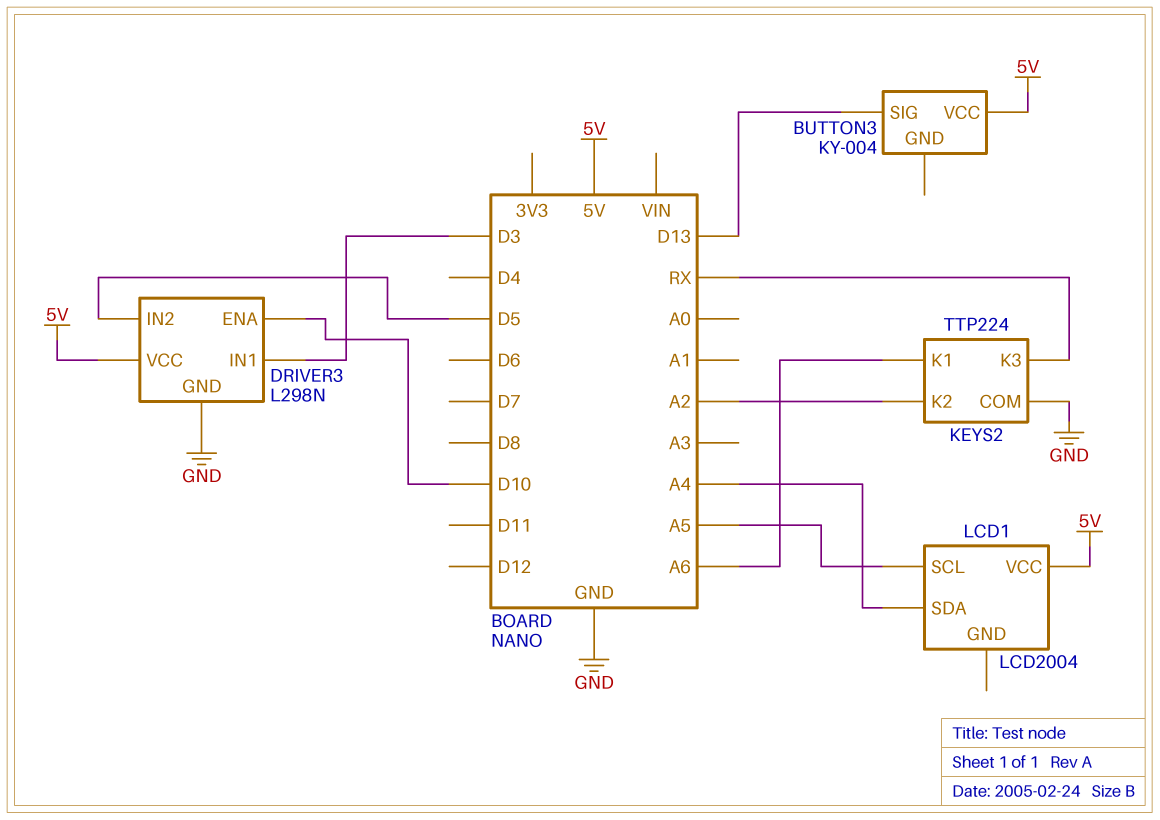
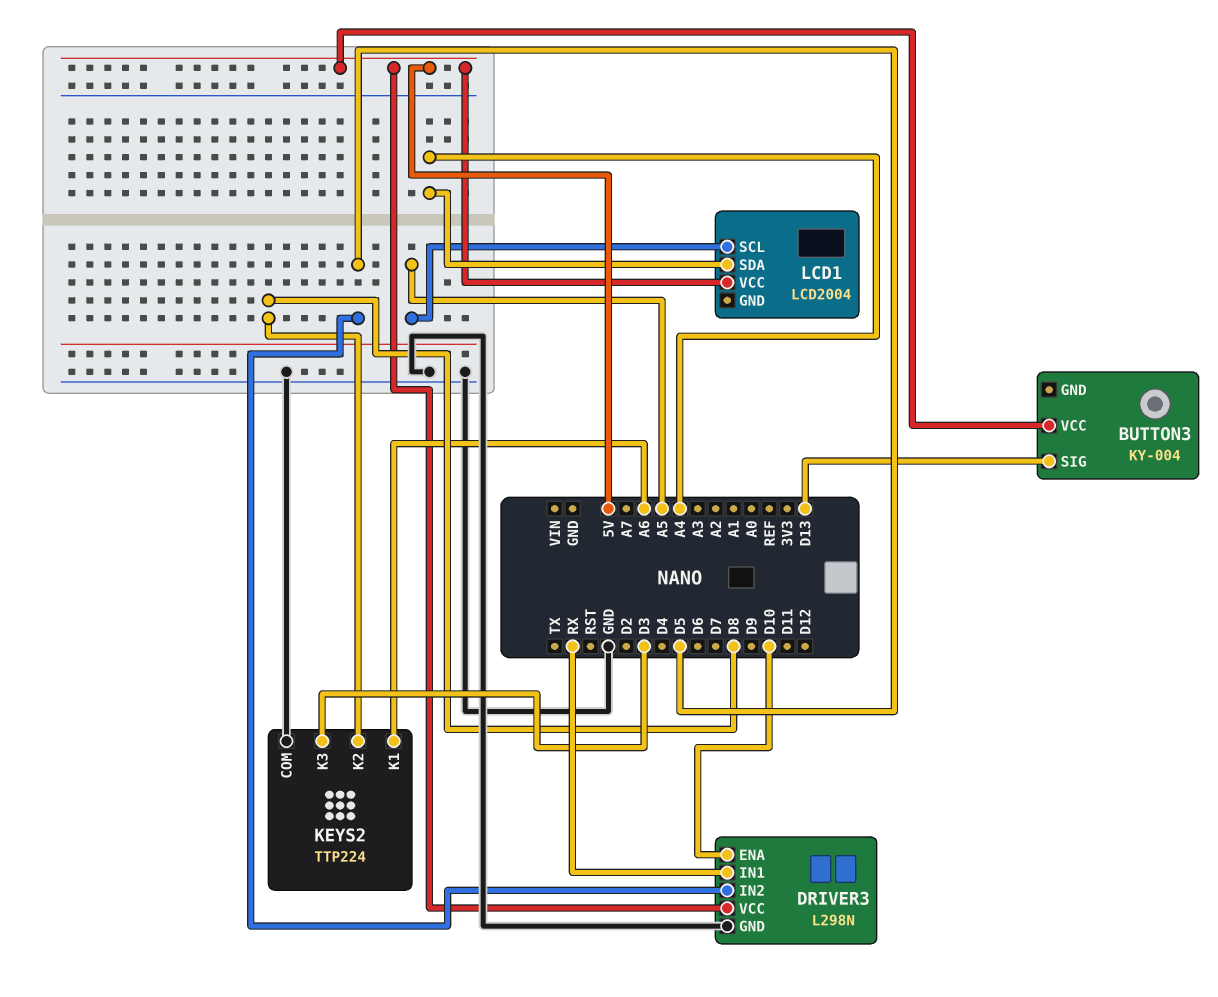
DRIVER3 pin IN1: D3 -> RX
KEYS2 pin K2: A2 -> D8
KEYS2 pin K3: RX -> D3

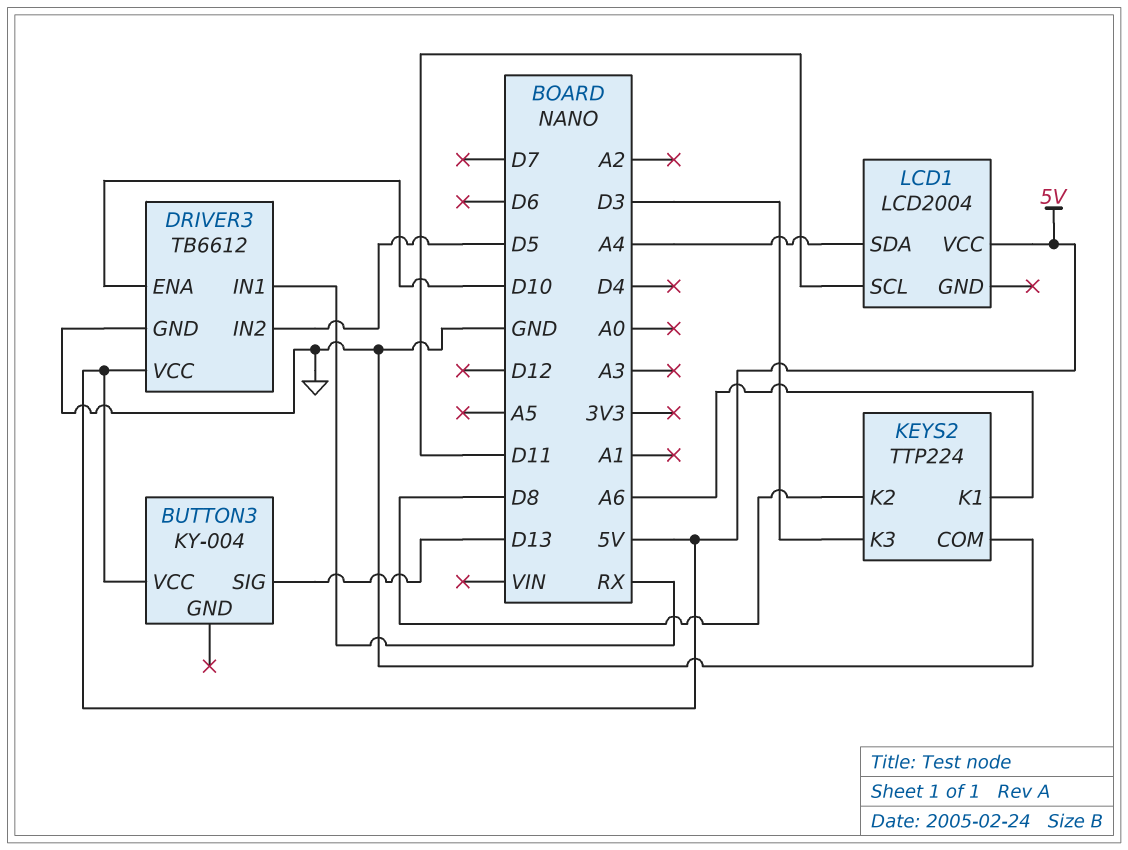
DRIVER3: L298N -> TB6612
LCD1 pin SCL: A5 -> D11

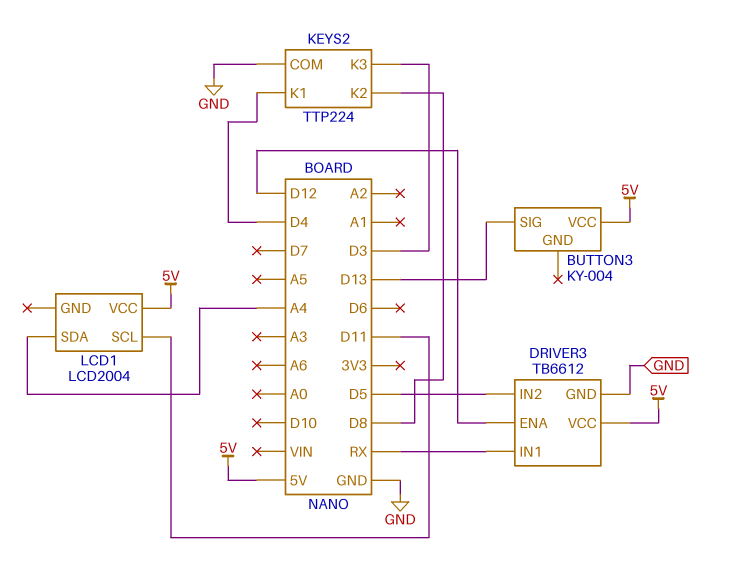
DRIVER3 pin ENA: D10 -> D12
KEYS2 pin K1: A6 -> D4

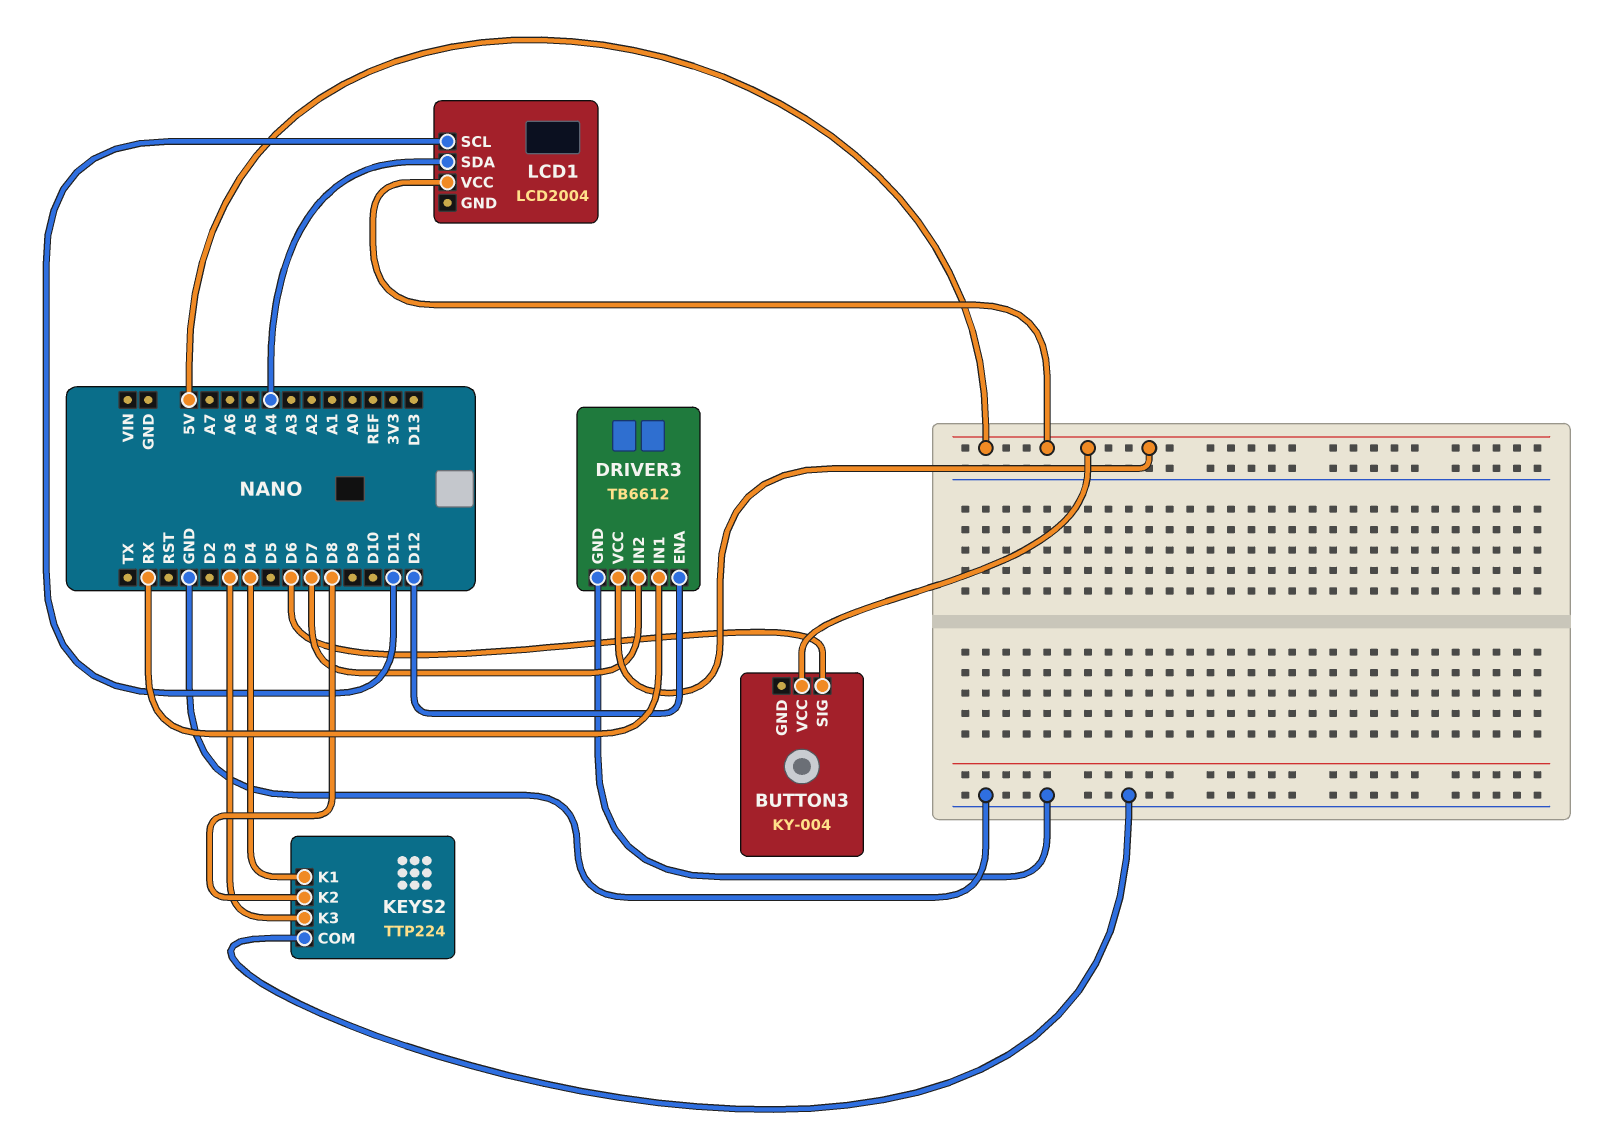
BUTTON3 pin SIG: D13 -> D6
DRIVER3 pin IN2: D5 -> D7

